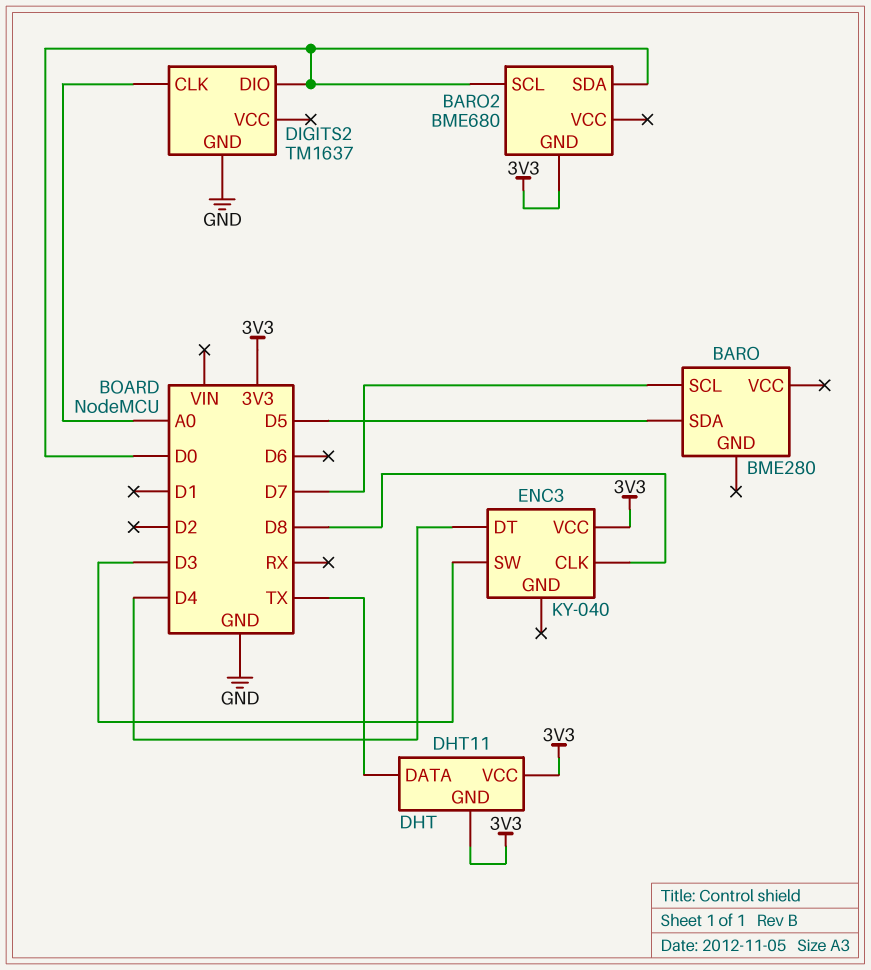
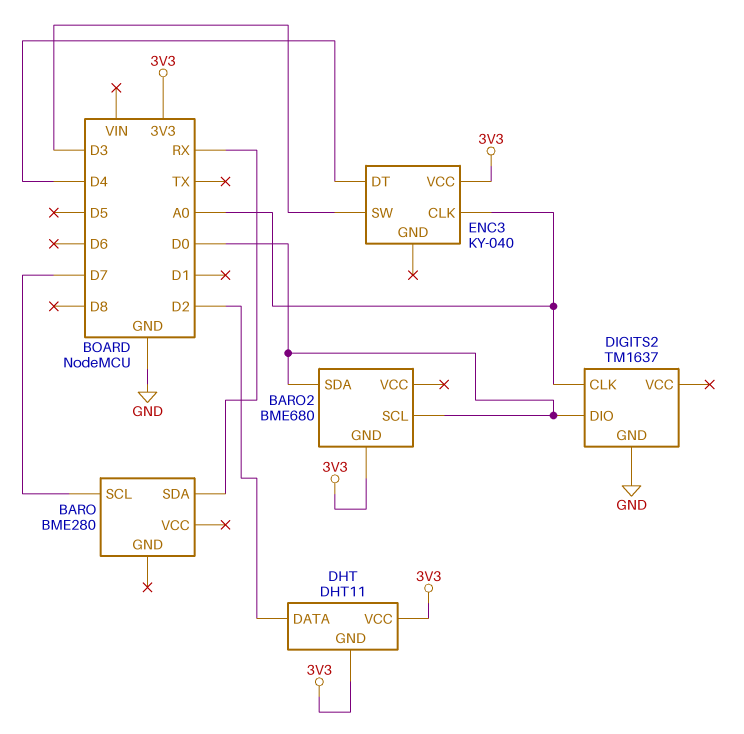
BARO pin SDA: D5 -> RX
DHT pin DATA: TX -> D2
ENC3 pin CLK: D8 -> A0

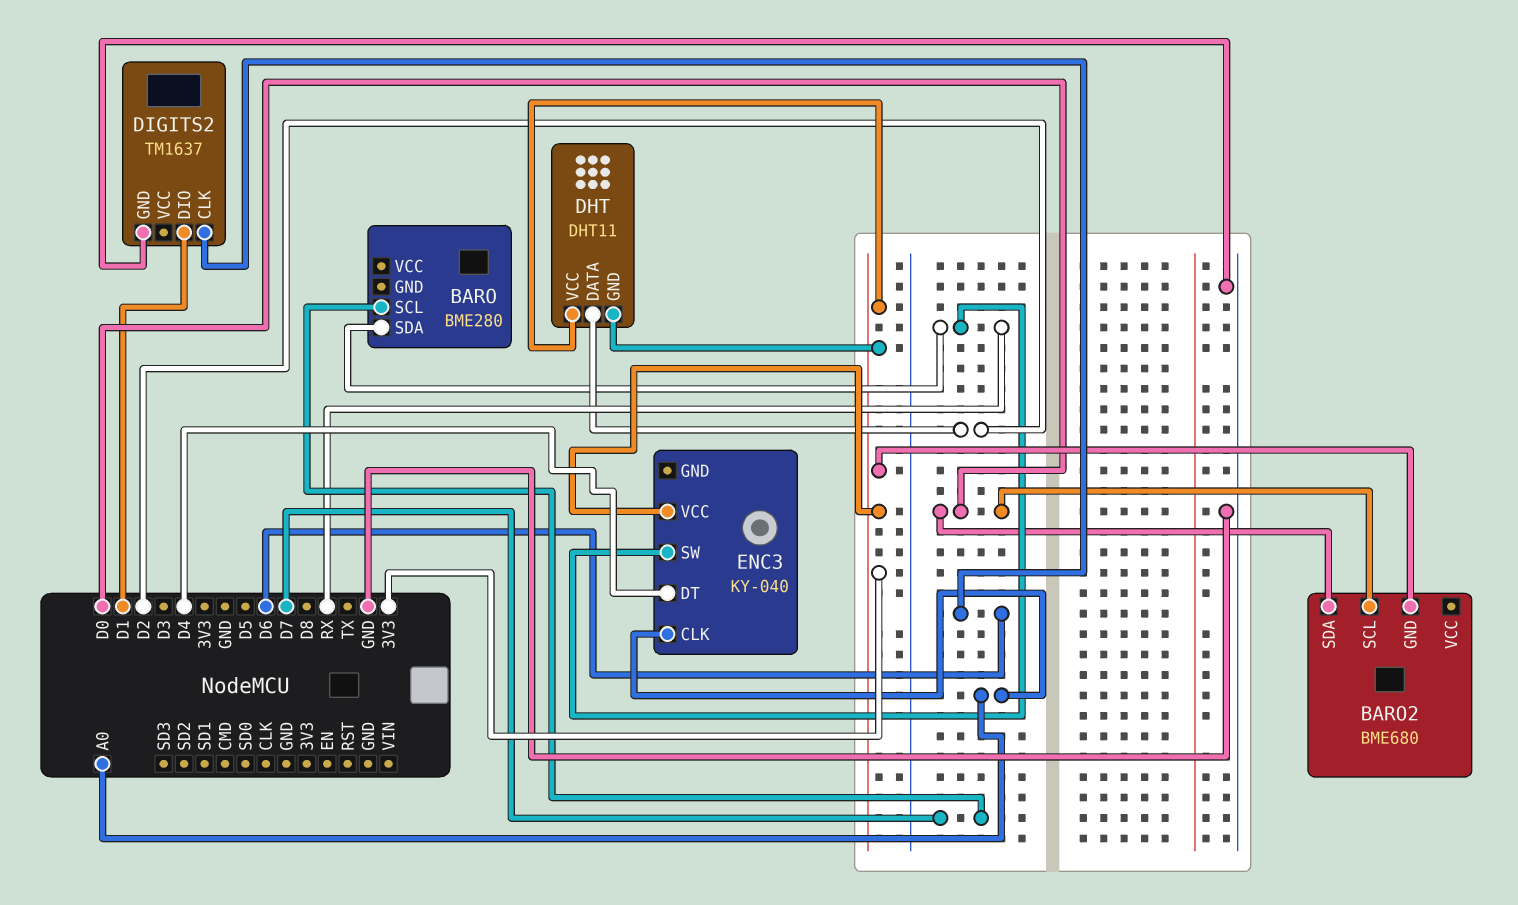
DIGITS2 pin CLK: A0 -> D6
DIGITS2 pin DIO: D0 -> D1
ENC3 pin SW: D3 -> RX

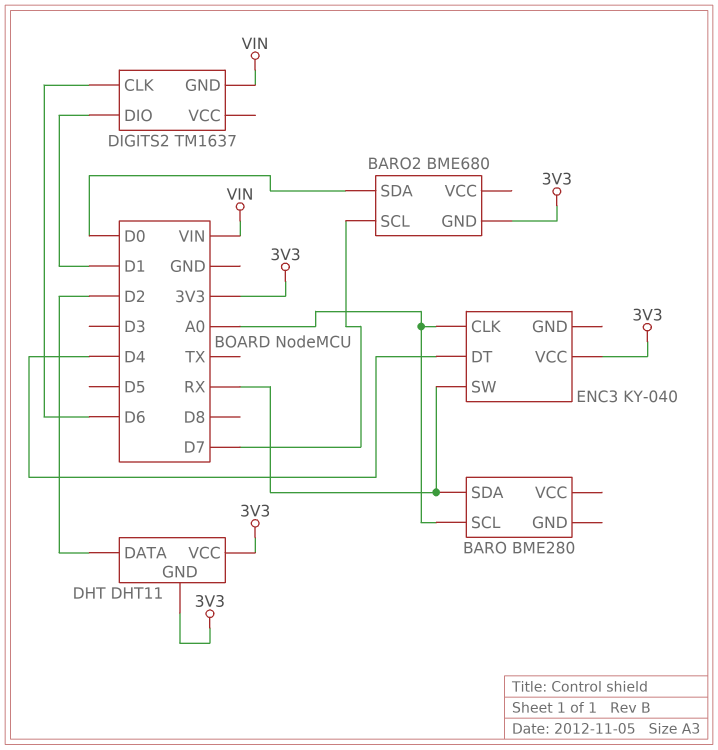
BARO pin SCL: D7 -> A0
BARO2 pin SCL: D0 -> D7
DIGITS2 pin GND: GND -> VIN

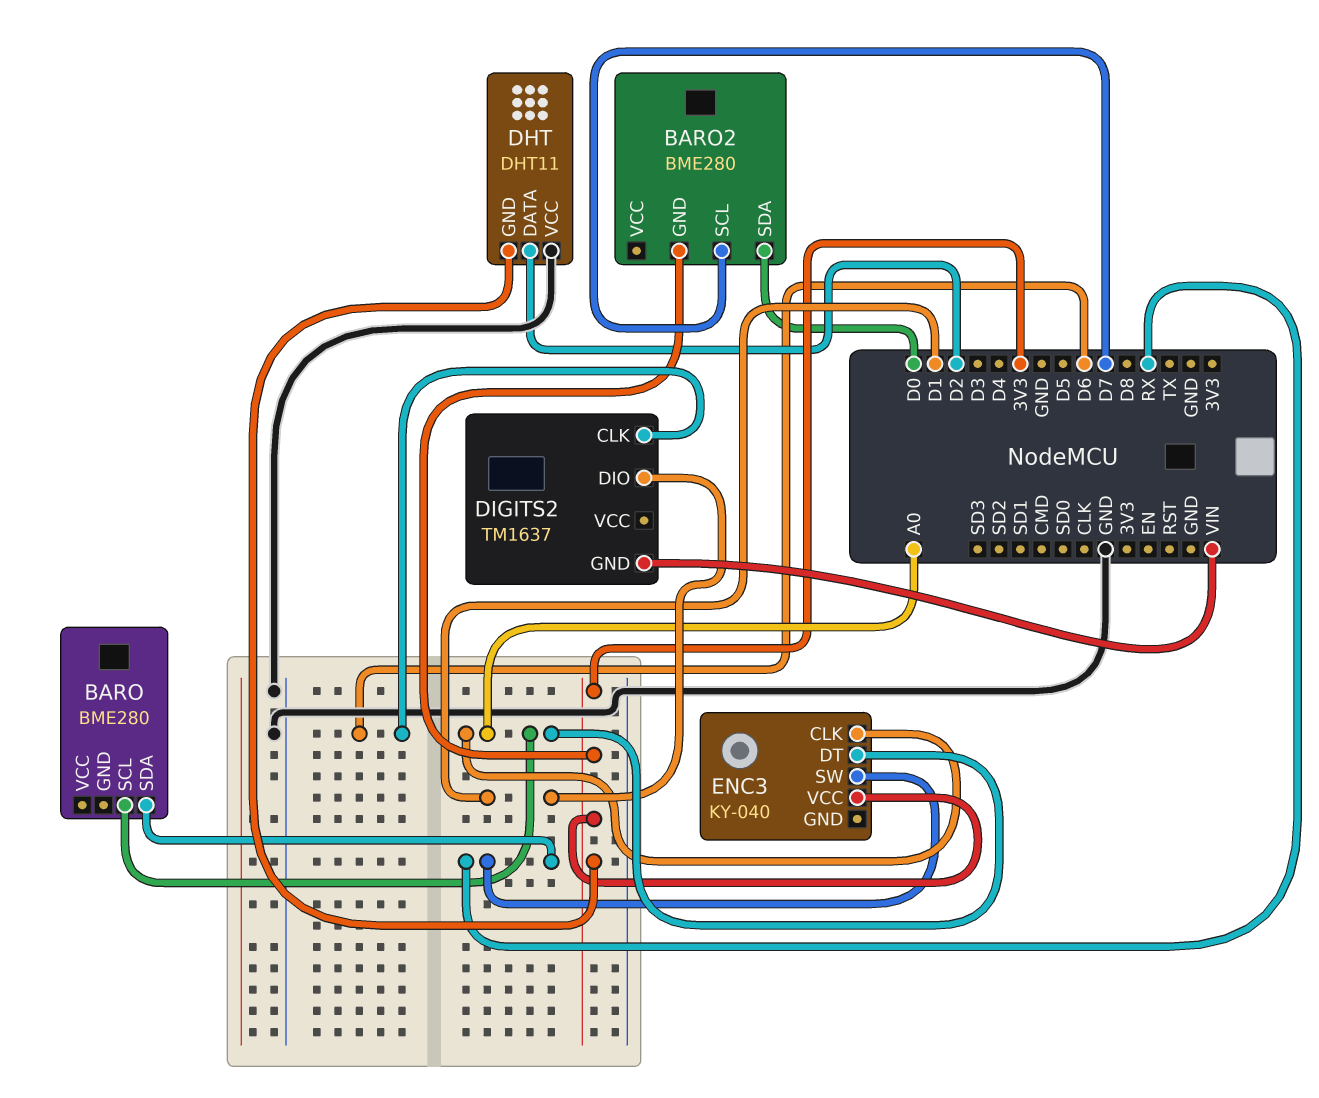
BARO2: BME680 -> BME280
DHT pin VCC: 3V3 -> GND
ENC3 pin DT: D4 -> A0

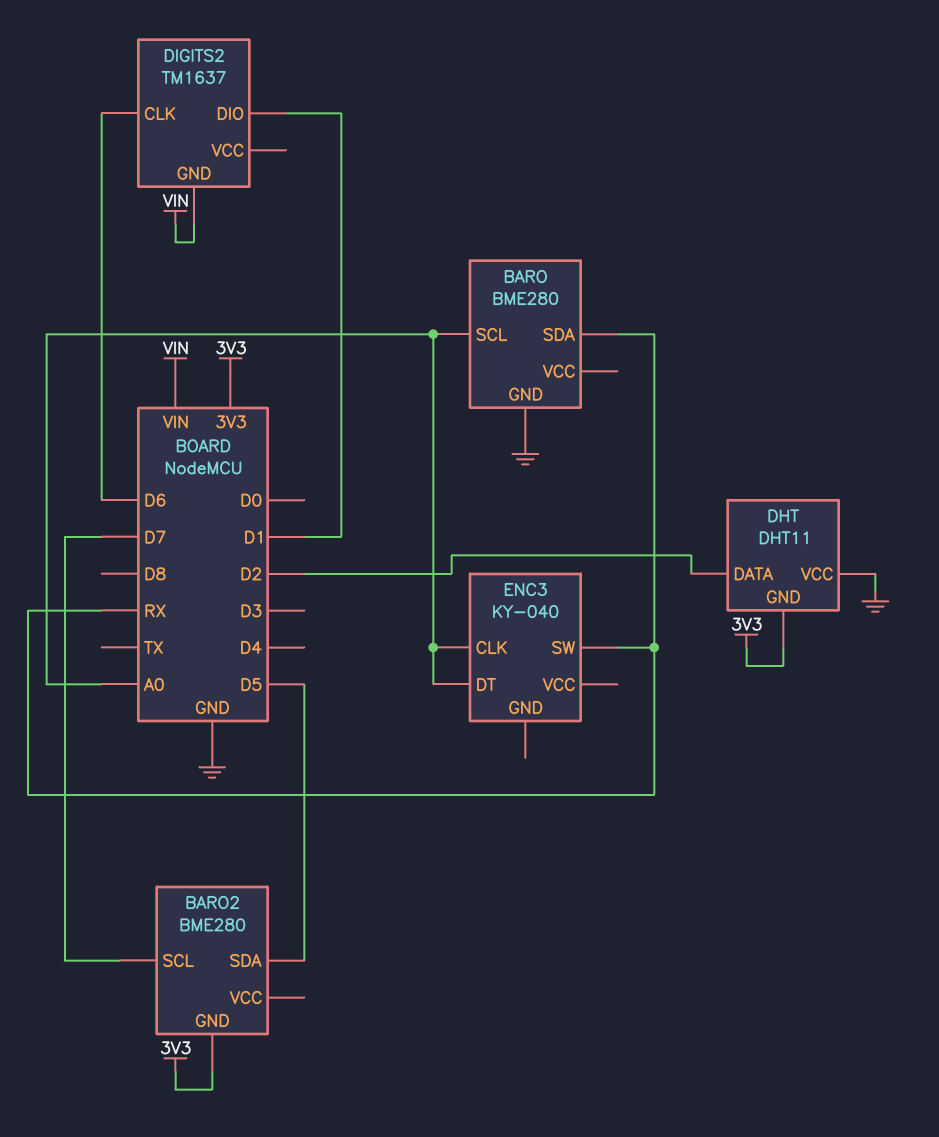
BARO pin GND: none -> GND
BARO2 pin SDA: D0 -> D5
ENC3 pin VCC: 3V3 -> none

